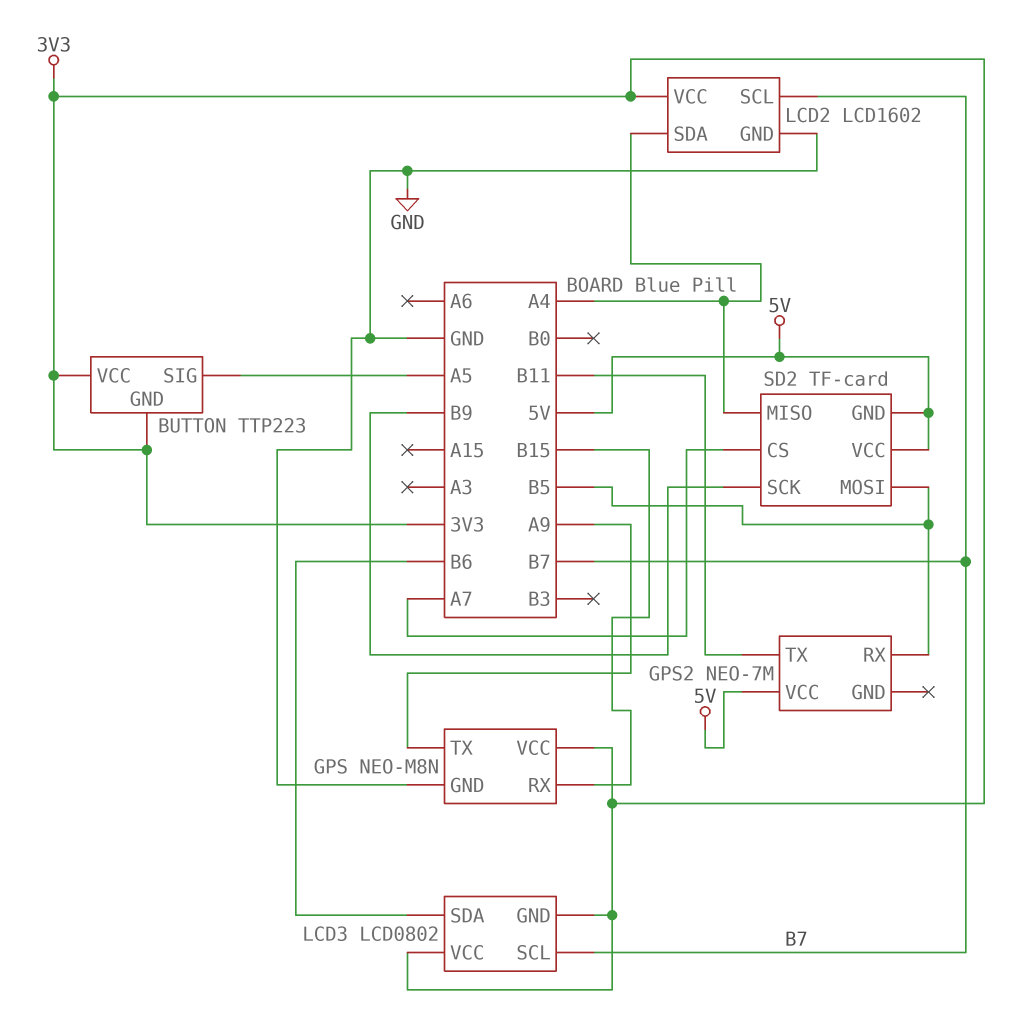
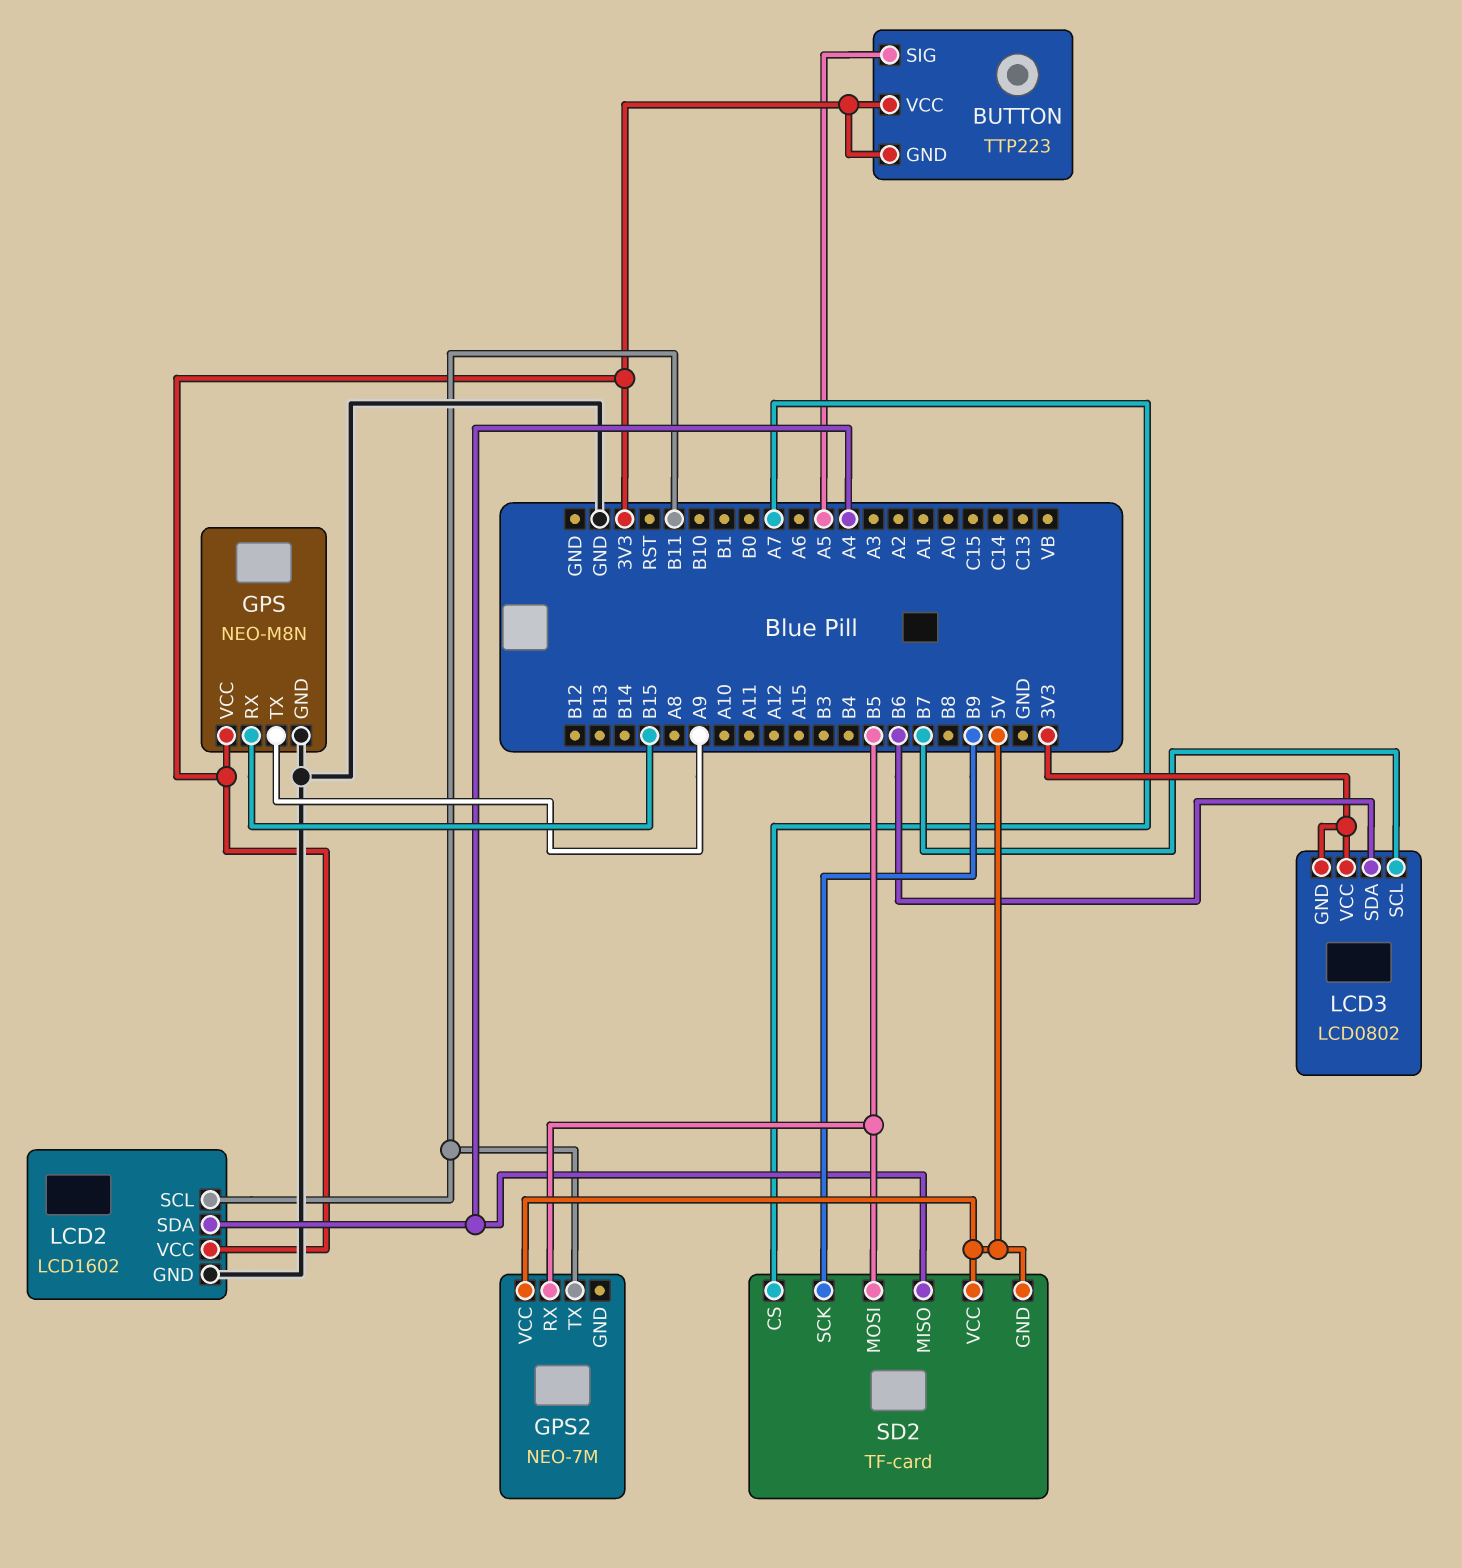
LCD2 pin SCL: B7 -> B11

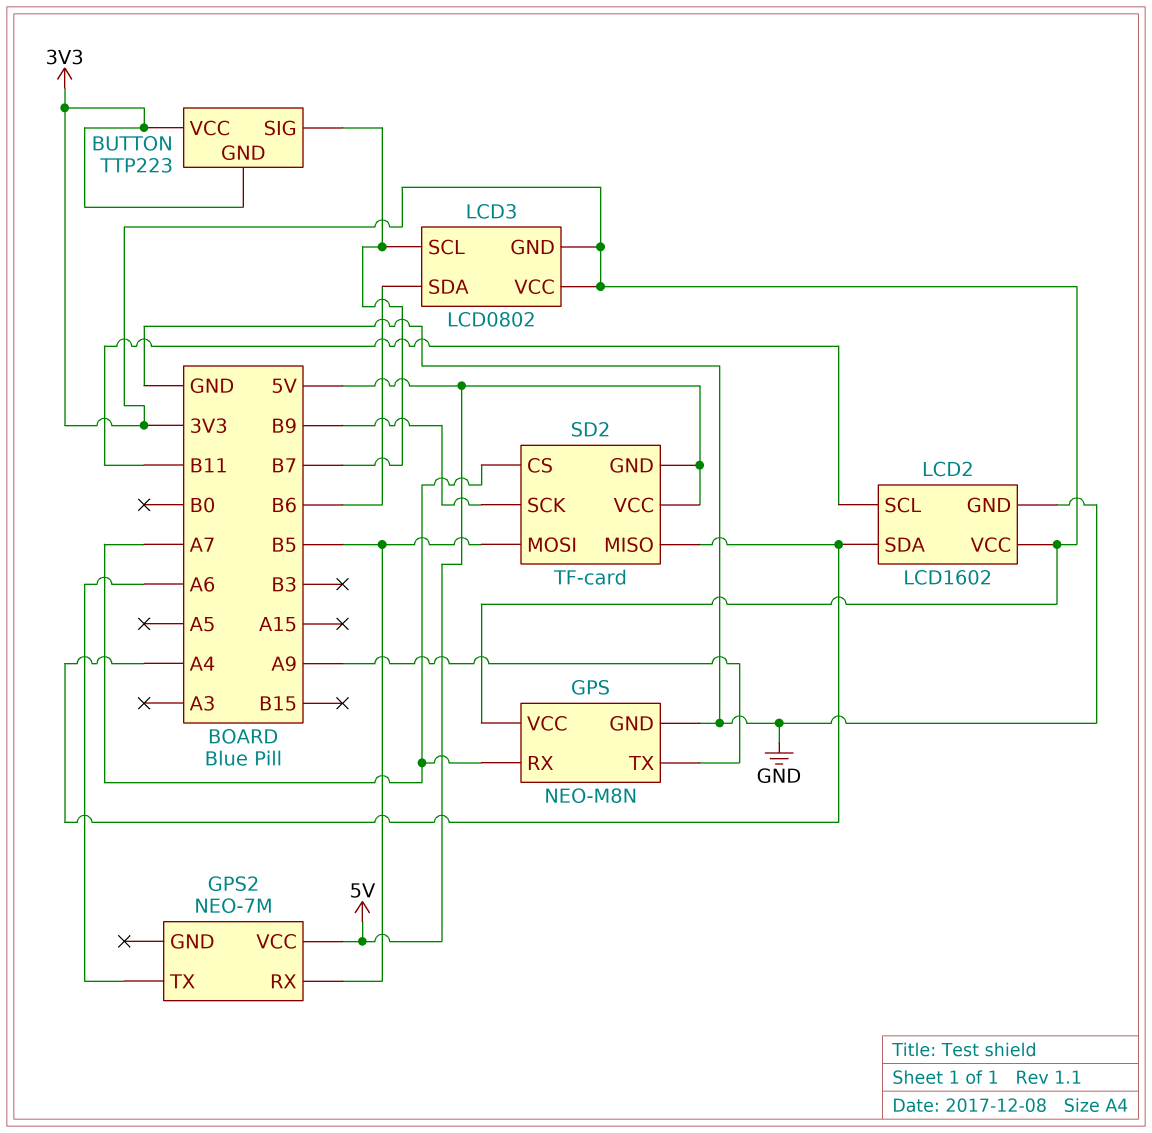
BUTTON pin SIG: A5 -> B7
GPS pin RX: B15 -> A7
GPS2 pin TX: B11 -> A6

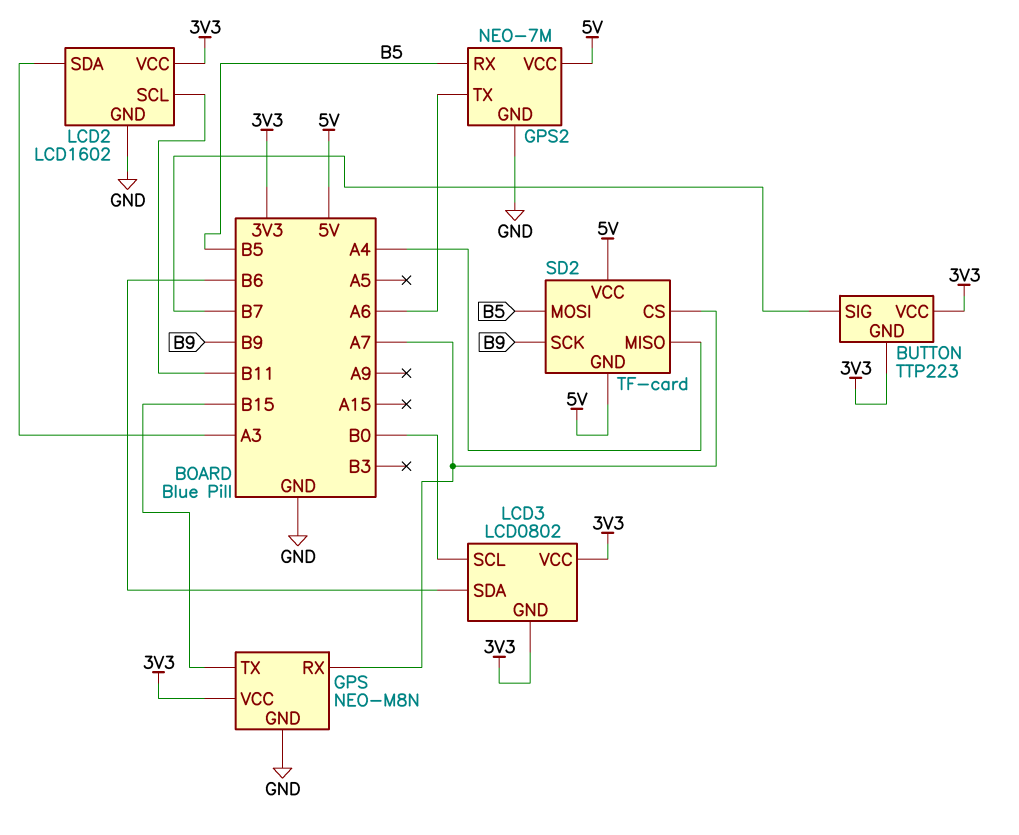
GPS pin TX: A9 -> B15
GPS2 pin GND: none -> GND
LCD2 pin SDA: A4 -> A3
LCD3 pin SCL: B7 -> B0

